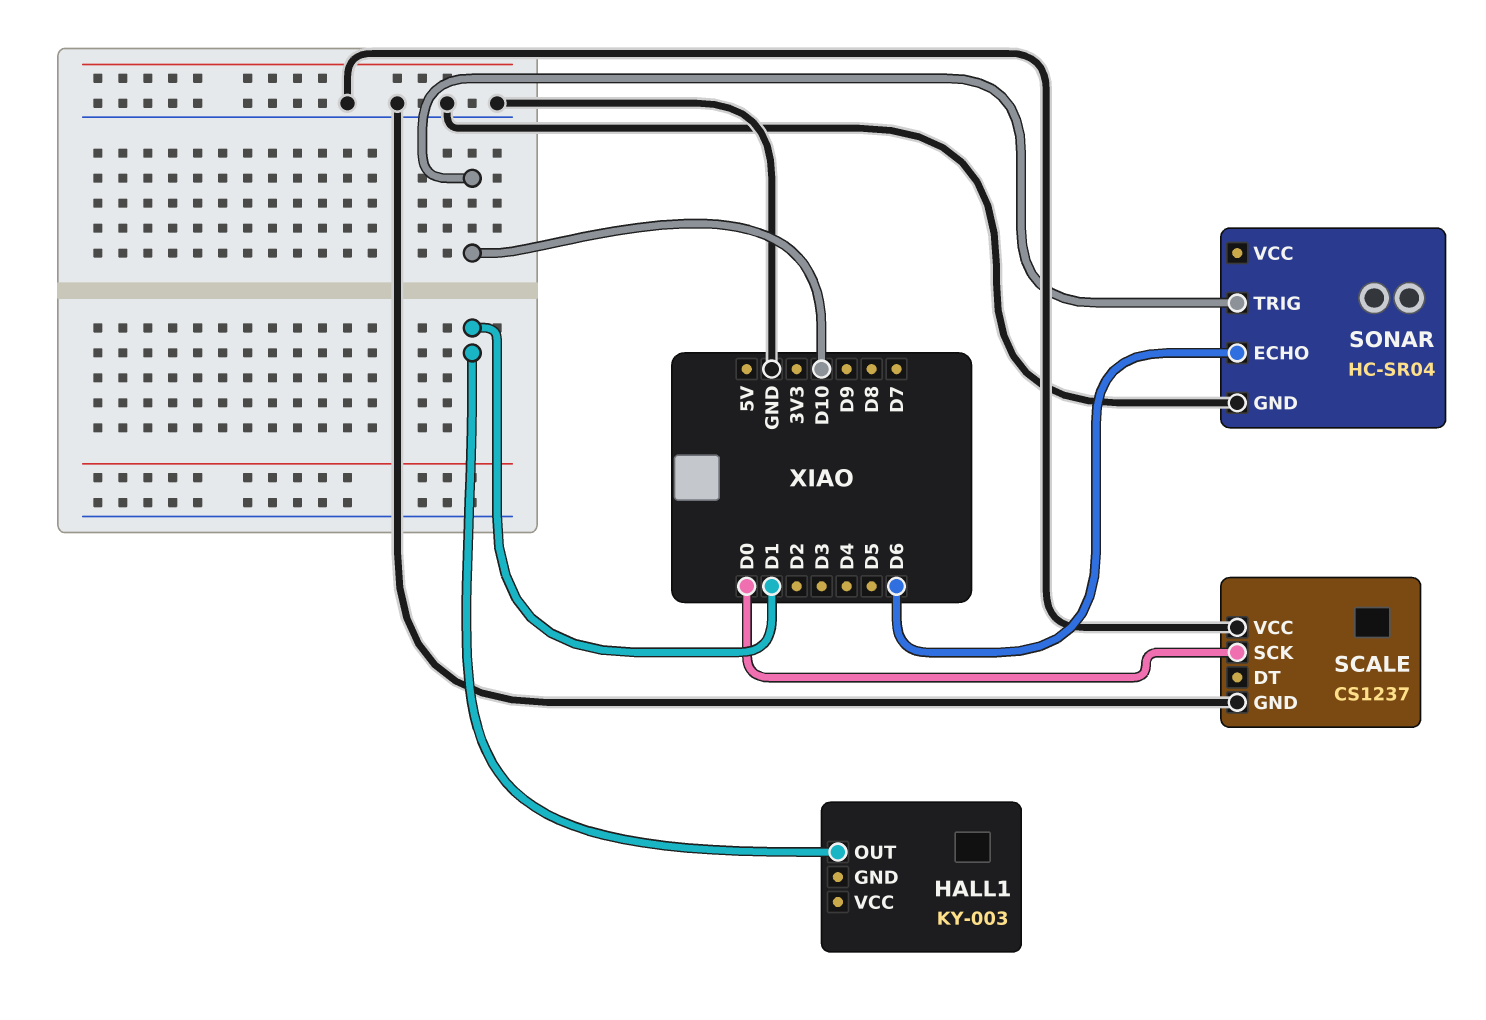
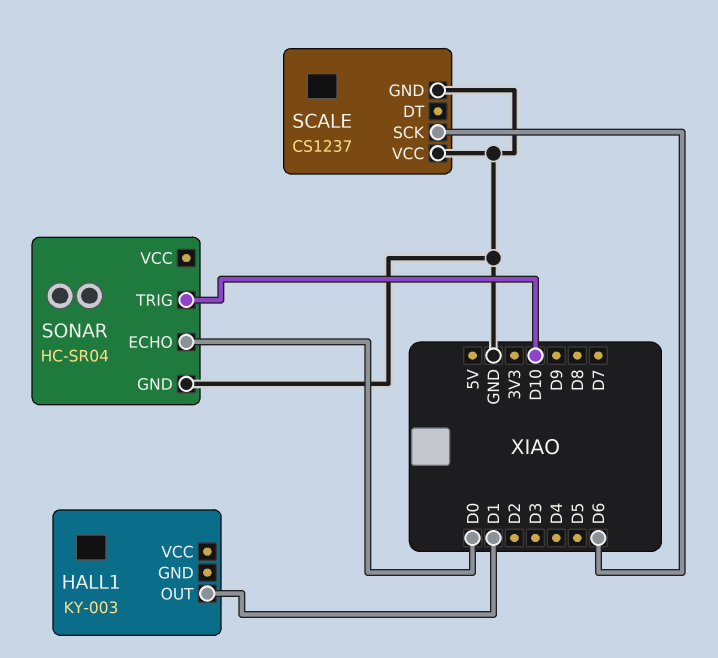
SCALE pin SCK: D0 -> D6
SONAR pin ECHO: D6 -> D0

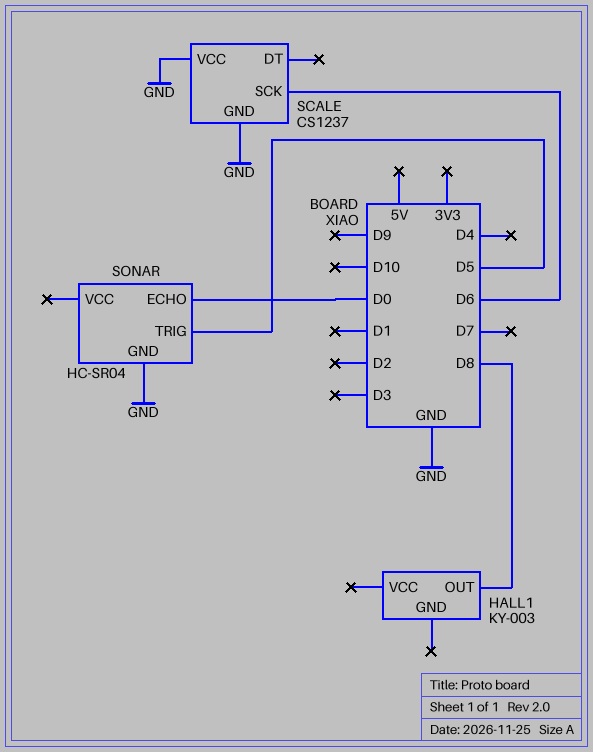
HALL1 pin OUT: D1 -> D8
SONAR pin TRIG: D10 -> D5

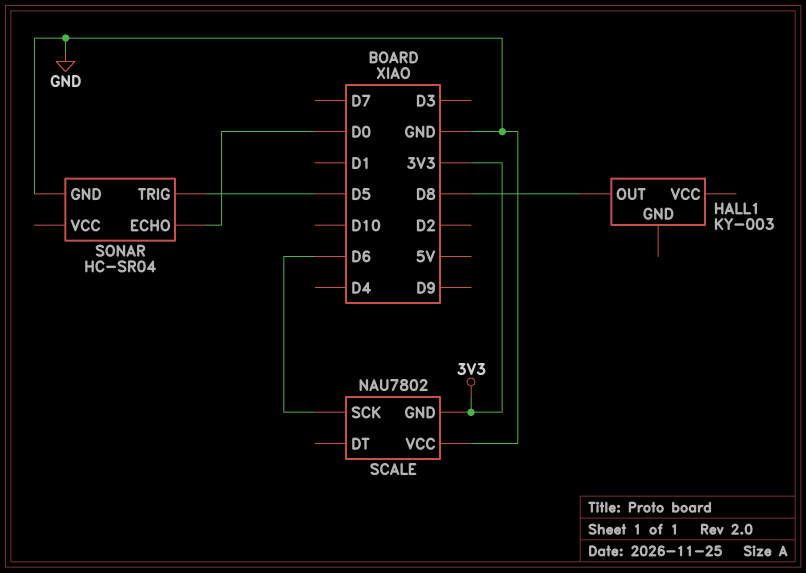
SCALE: CS1237 -> NAU7802
SCALE pin GND: GND -> 3V3

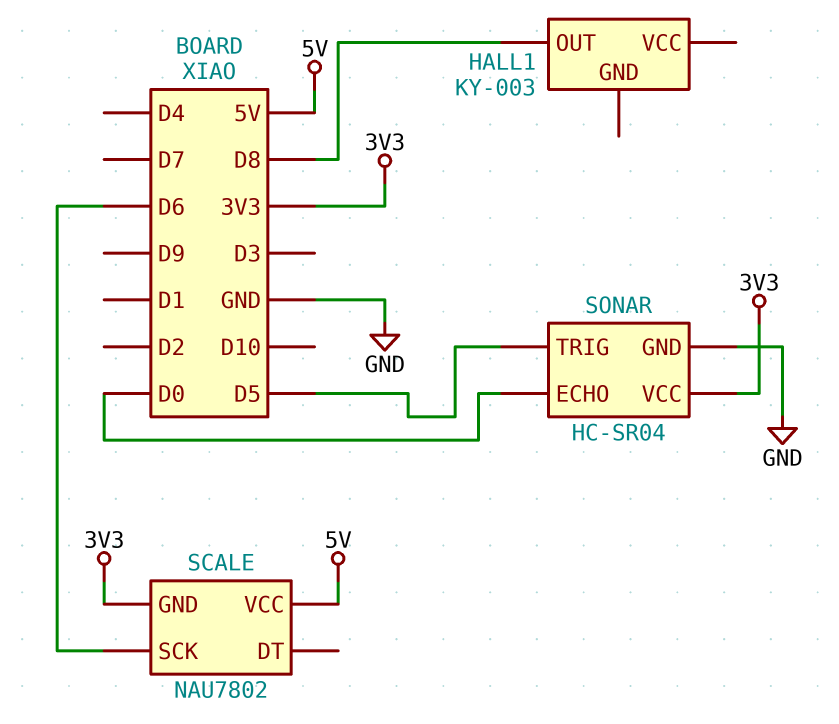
SCALE pin VCC: GND -> 5V
SONAR pin VCC: none -> 3V3

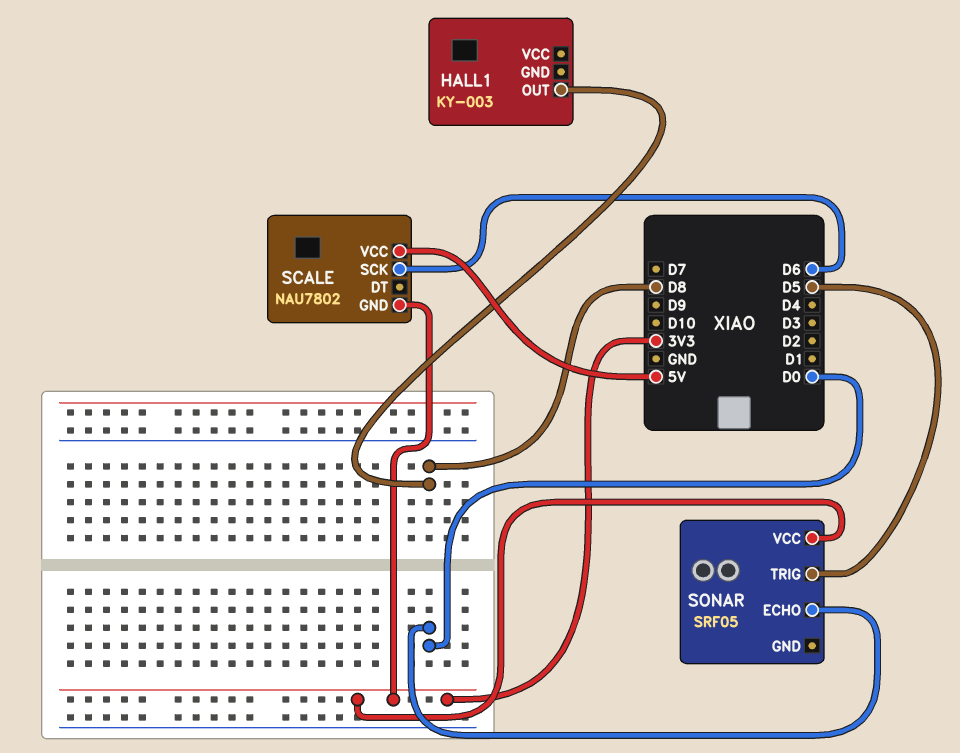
SONAR: HC-SR04 -> SRF05
SONAR pin GND: GND -> none

